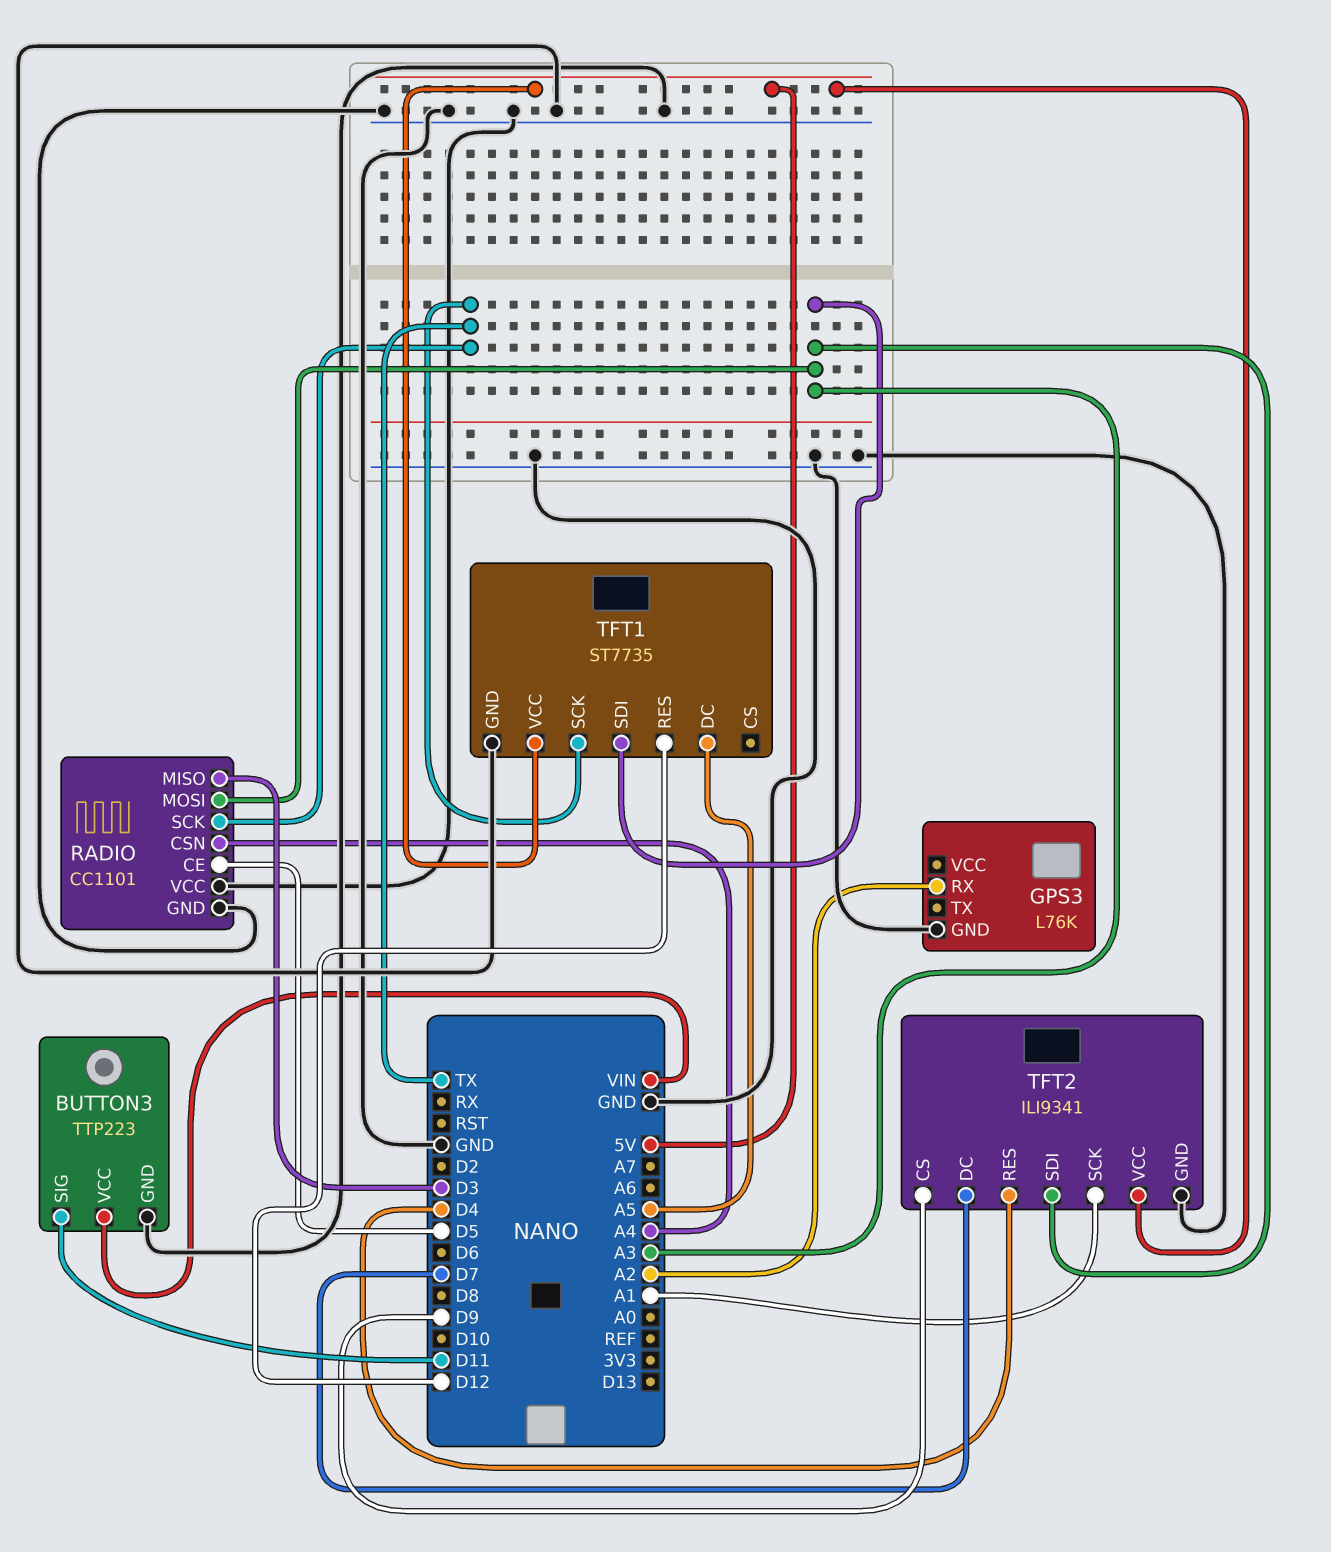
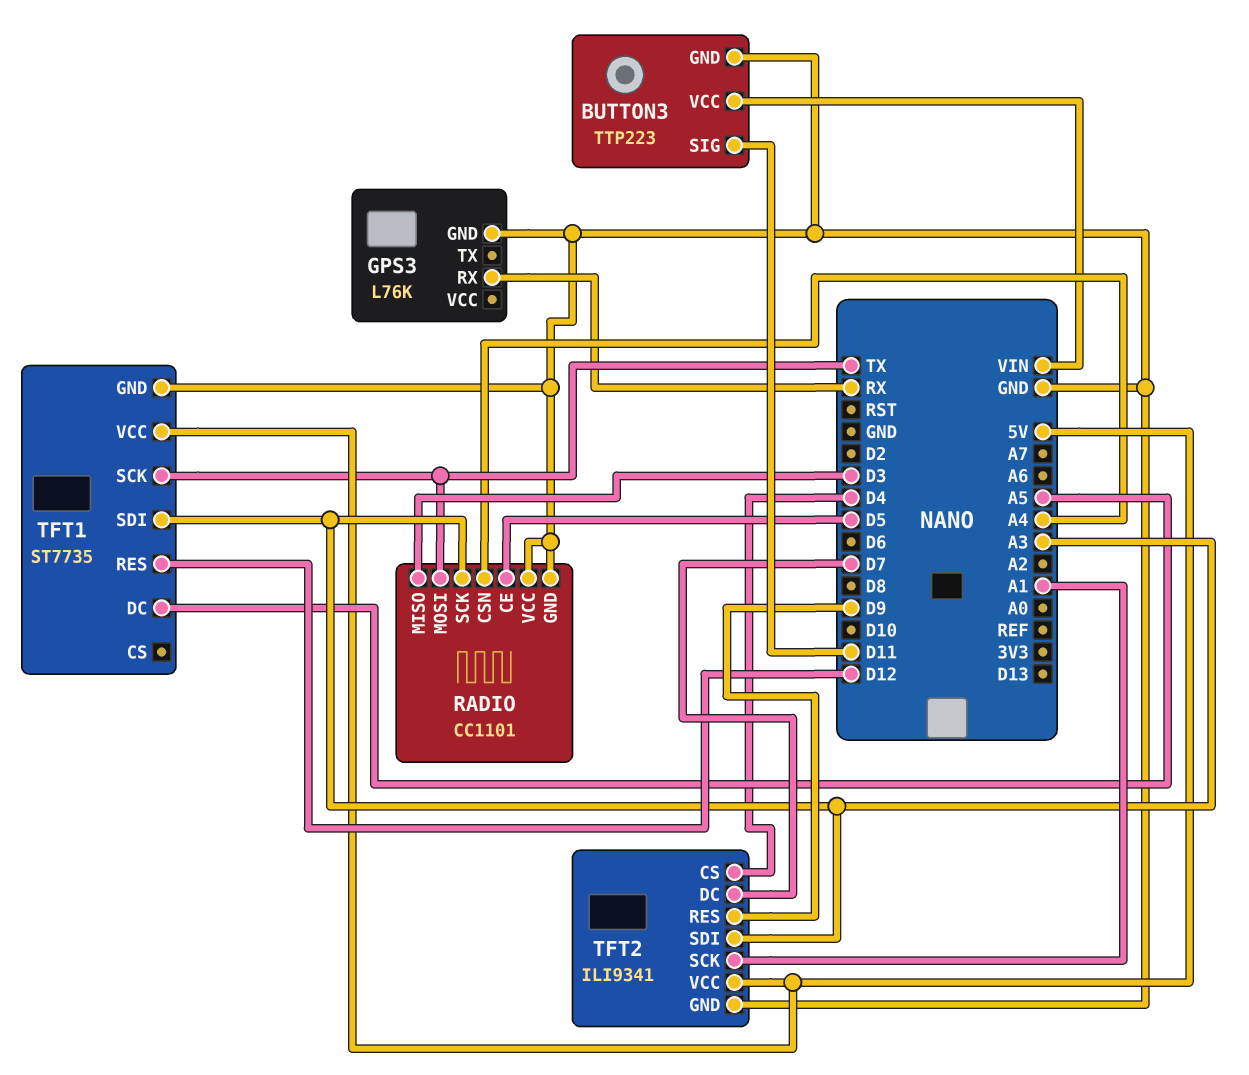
GPS3 pin RX: A2 -> RX
RADIO pin MOSI: A3 -> TX
RADIO pin SCK: TX -> A3
TFT2 pin CS: D9 -> D4
TFT2 pin RES: D4 -> D9

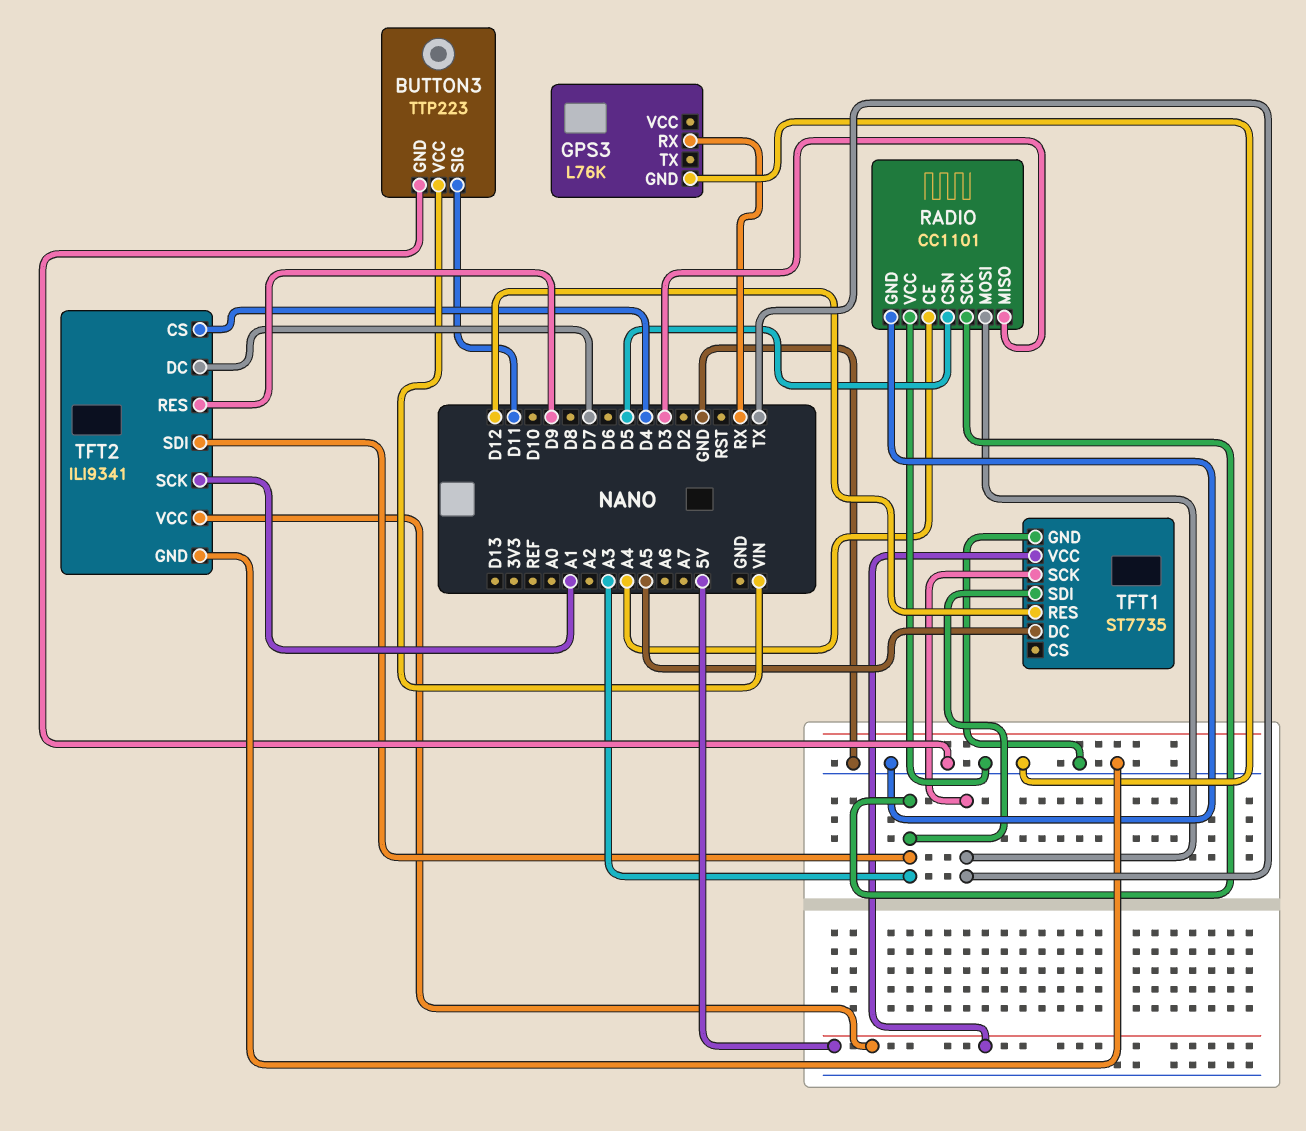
RADIO pin CE: D5 -> A4
RADIO pin CSN: A4 -> D5

